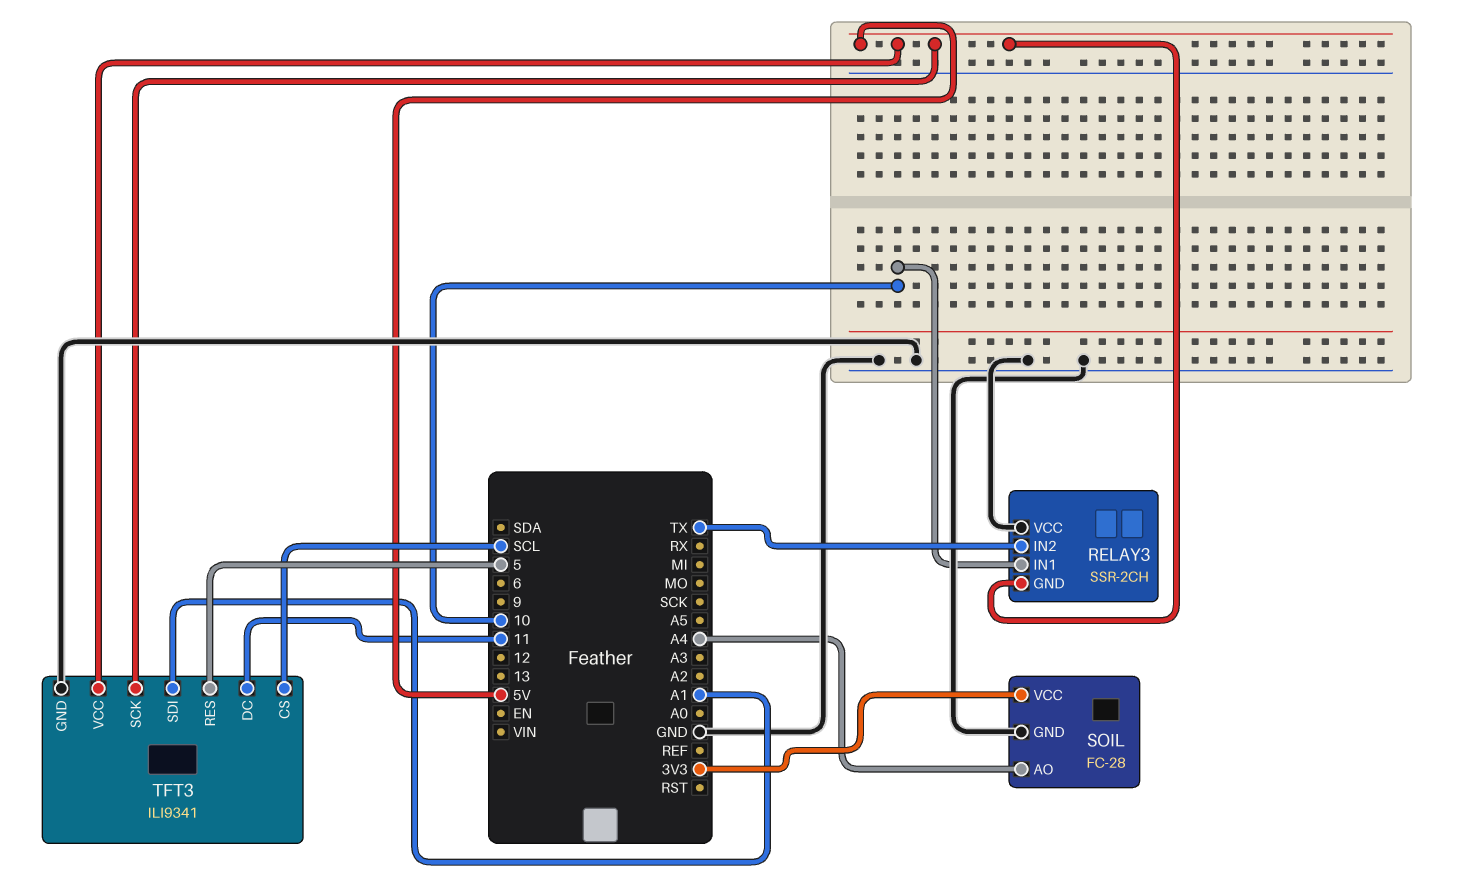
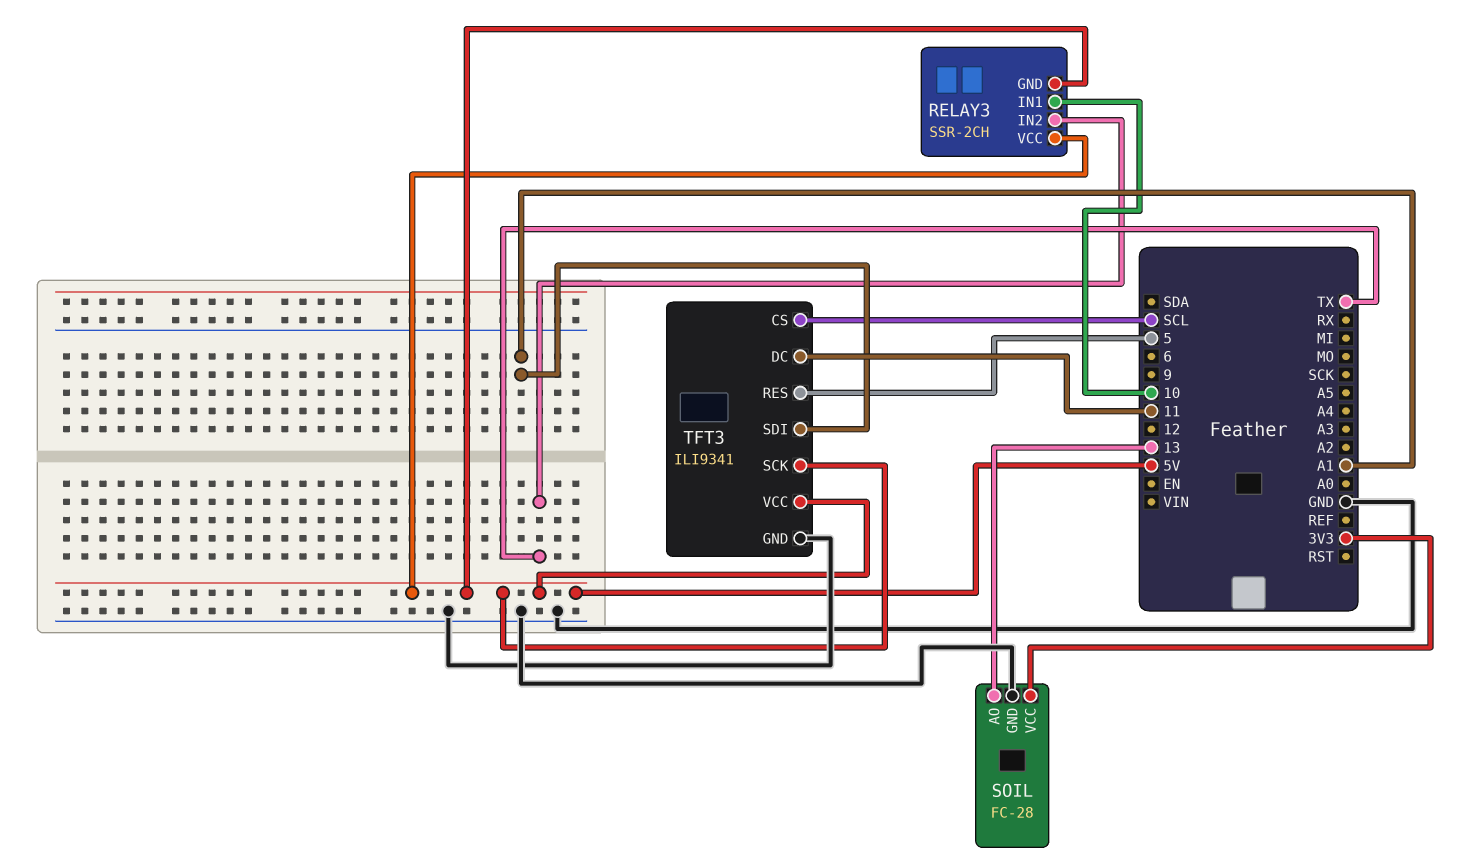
RELAY3 pin VCC: GND -> 5V
SOIL pin AO: A4 -> 13

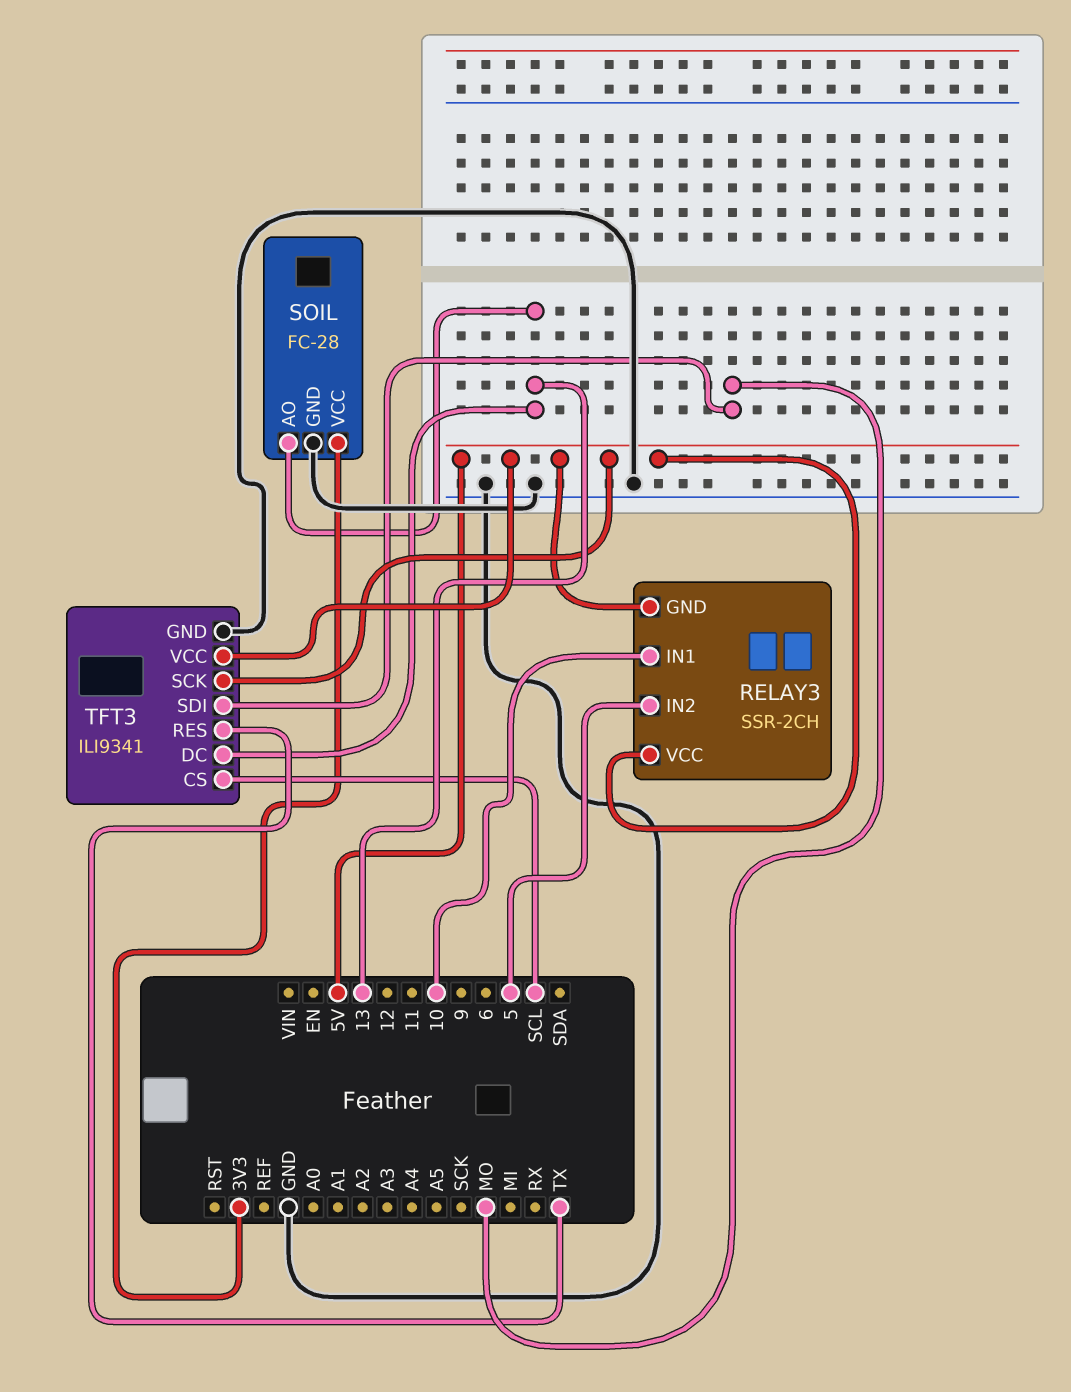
RELAY3 pin IN2: TX -> 5
TFT3 pin DC: 11 -> 13
TFT3 pin RES: 5 -> TX
TFT3 pin SDI: A1 -> MO

